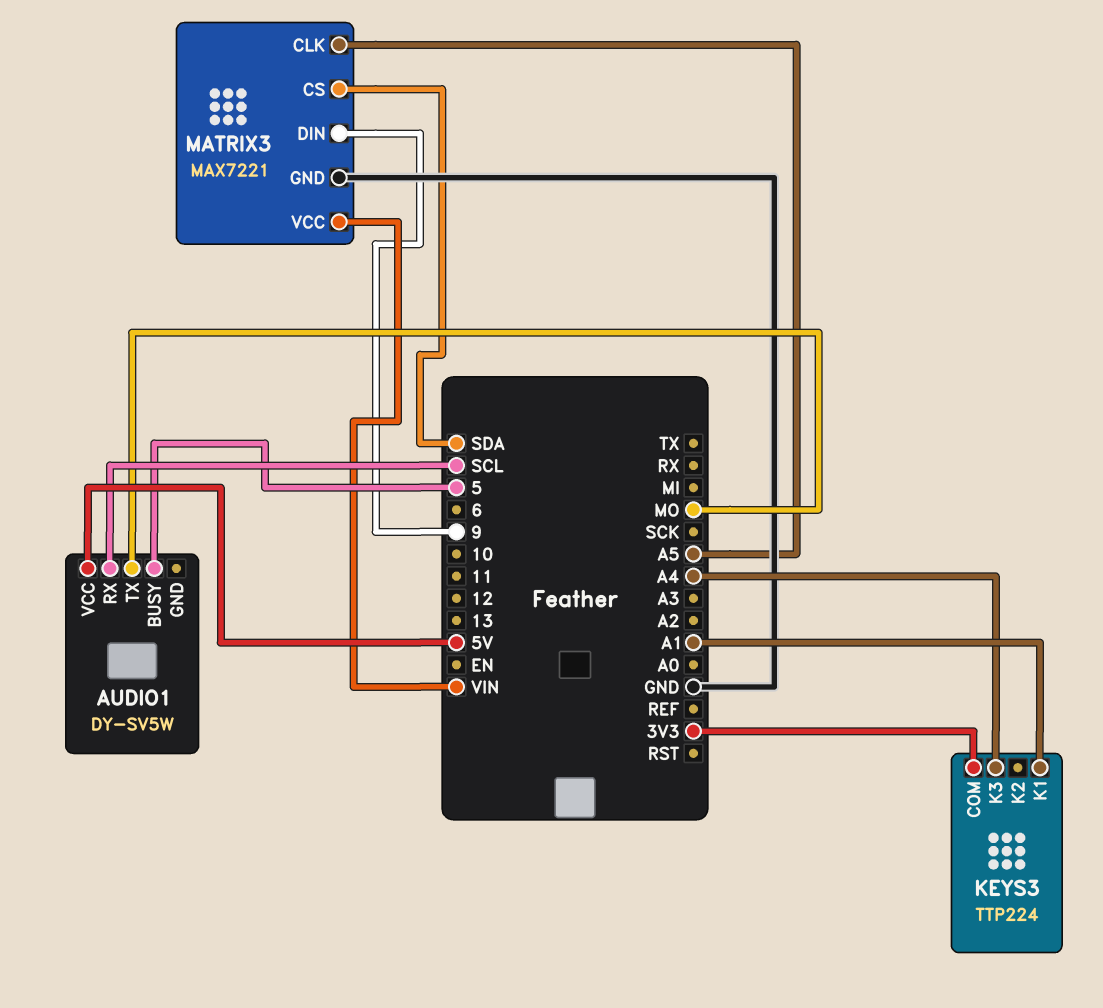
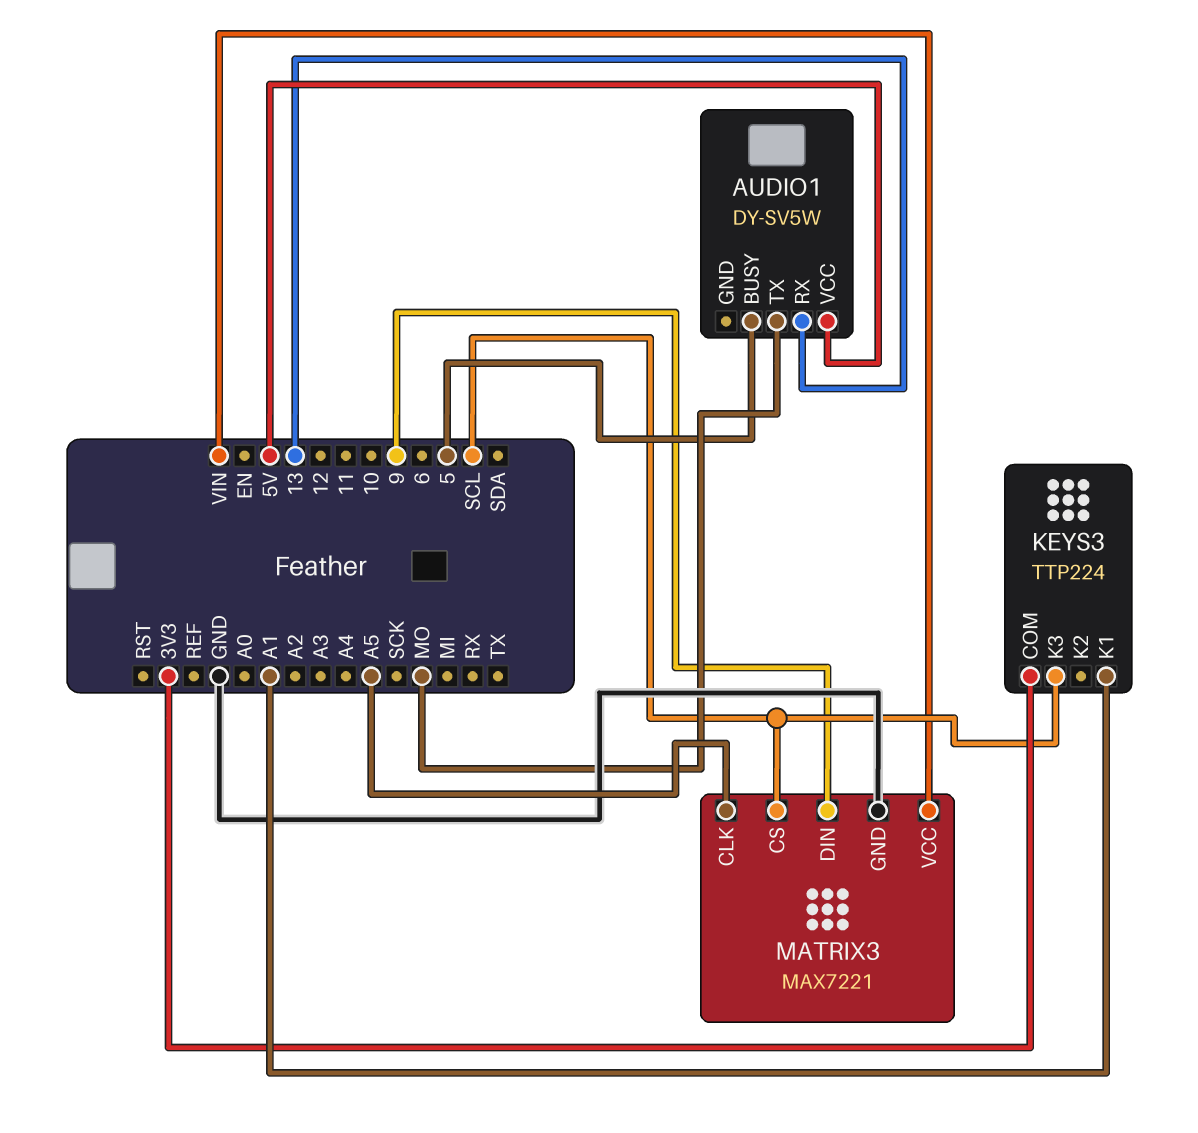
AUDIO1 pin RX: SCL -> 13
KEYS3 pin K3: A4 -> SCL
MATRIX3 pin CS: SDA -> SCL

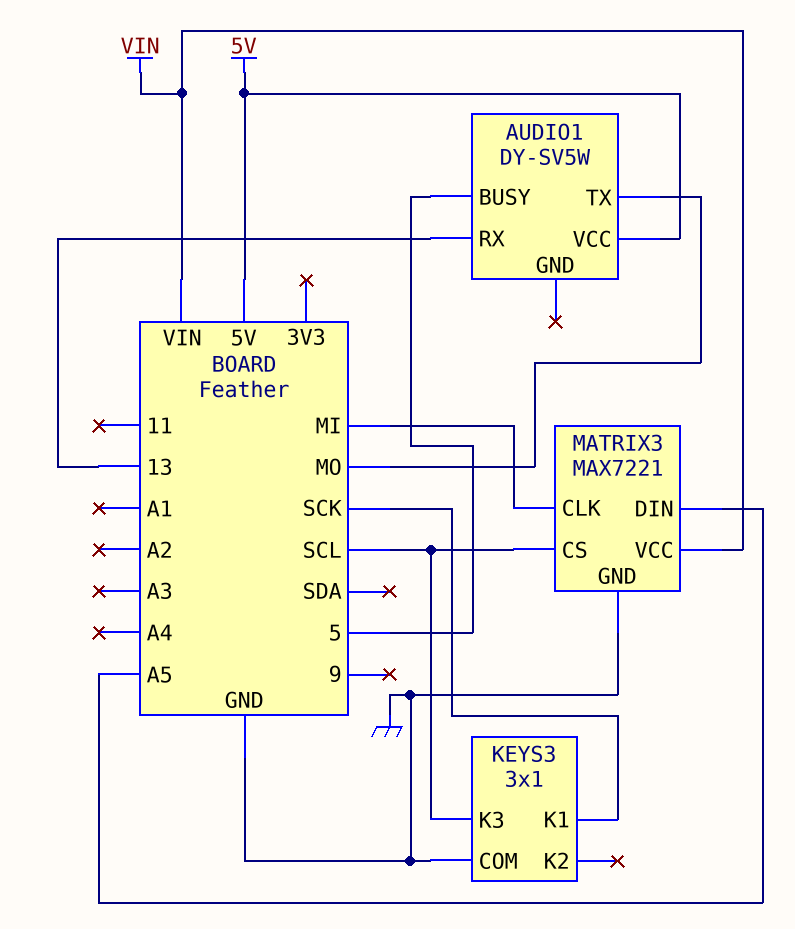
KEYS3: TTP224 -> 3x1
KEYS3 pin COM: 3V3 -> GND
KEYS3 pin K1: A1 -> SCK
MATRIX3 pin CLK: A5 -> MI
MATRIX3 pin DIN: 9 -> A5

